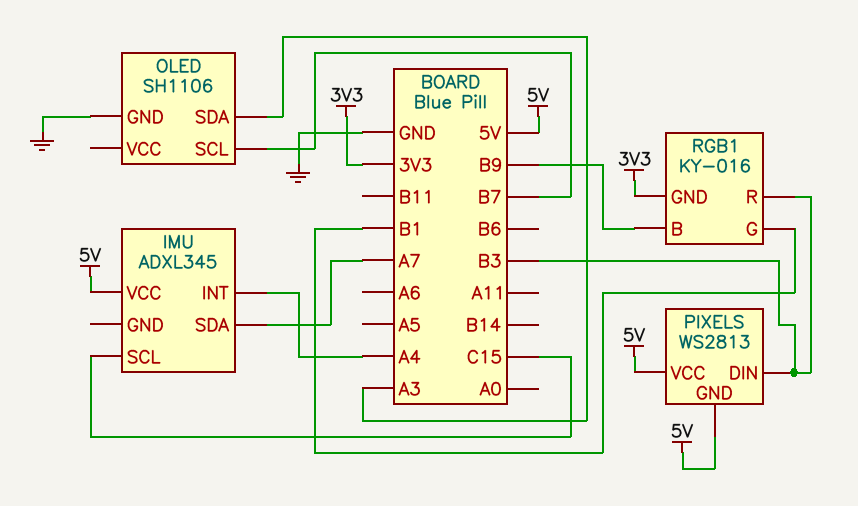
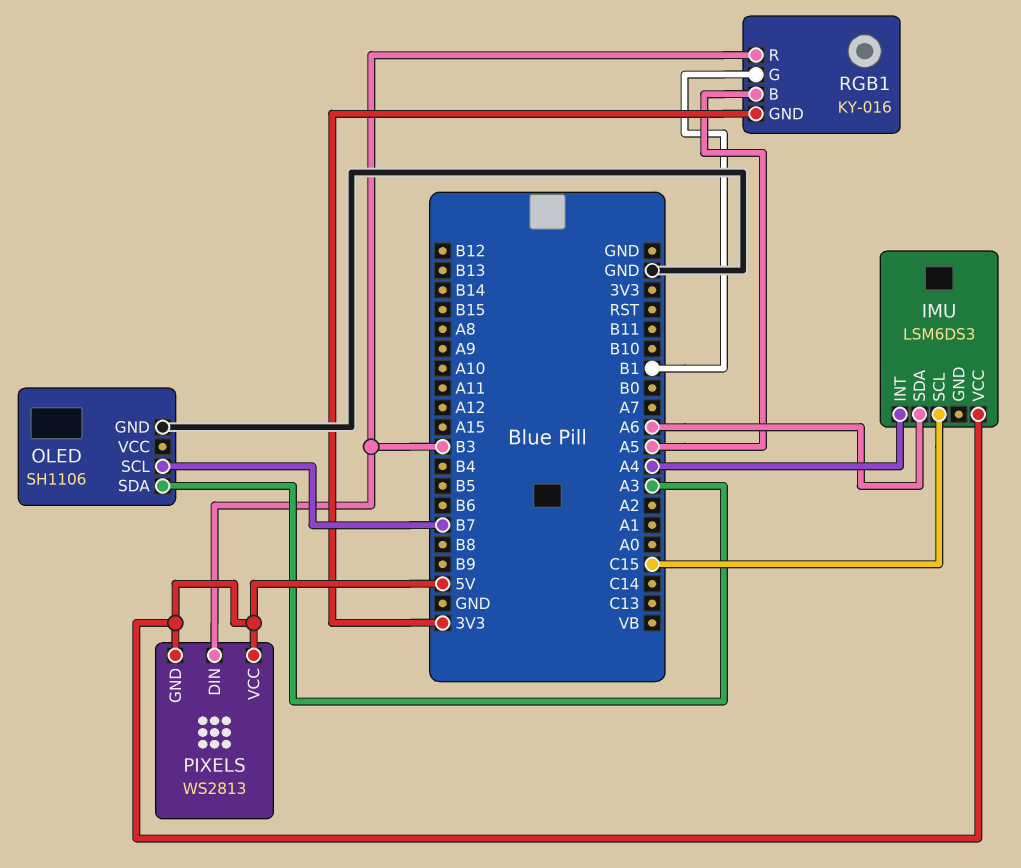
IMU: ADXL345 -> LSM6DS3
IMU pin SDA: A7 -> A6
RGB1 pin B: B9 -> A5

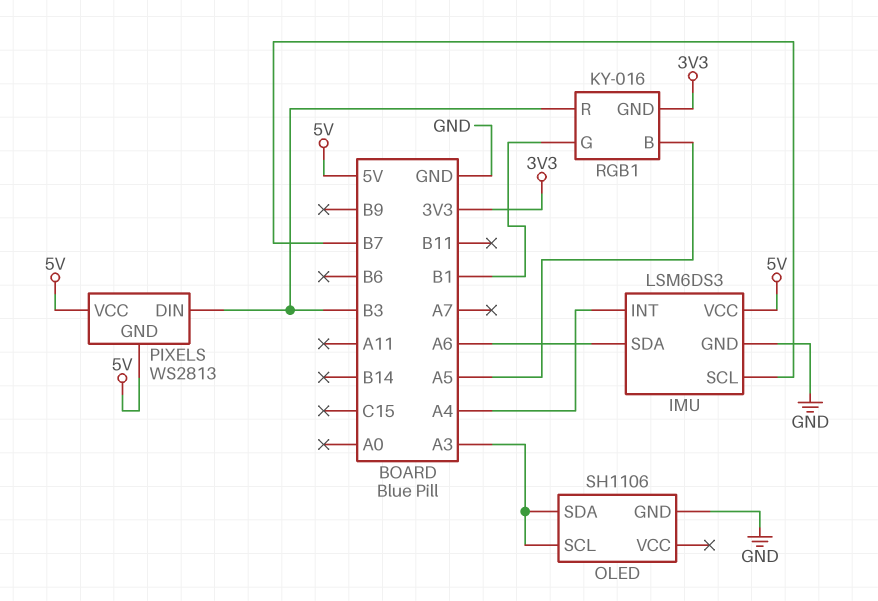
IMU pin GND: none -> GND
IMU pin SCL: C15 -> B7
OLED pin SCL: B7 -> A3

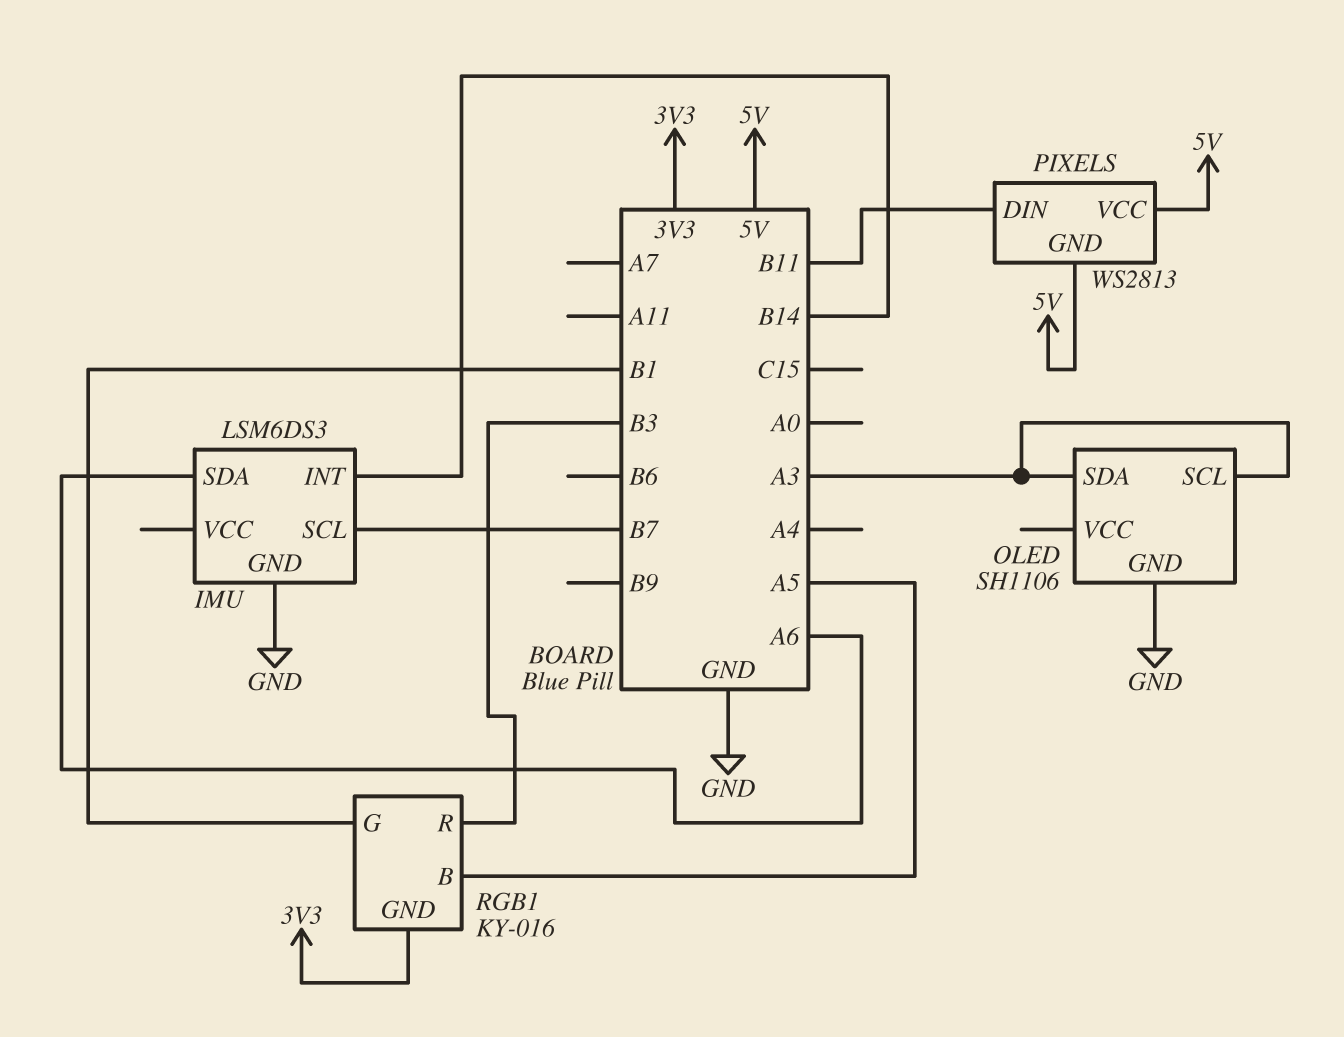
IMU pin INT: A4 -> B14
IMU pin VCC: 5V -> none
PIXELS pin DIN: B3 -> B11

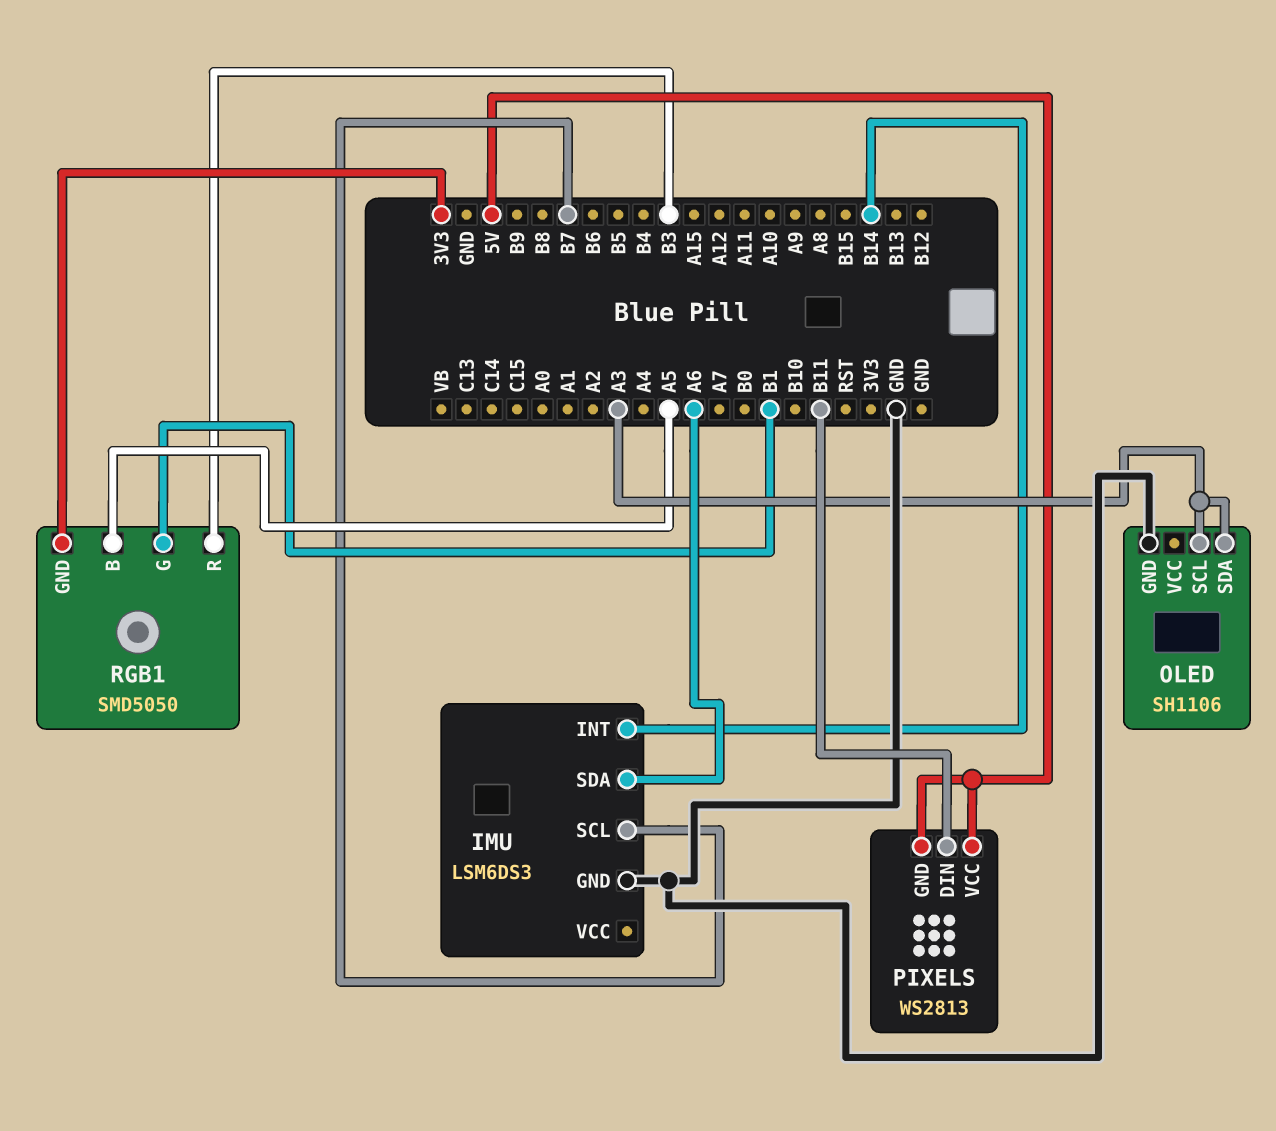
RGB1: KY-016 -> SMD5050

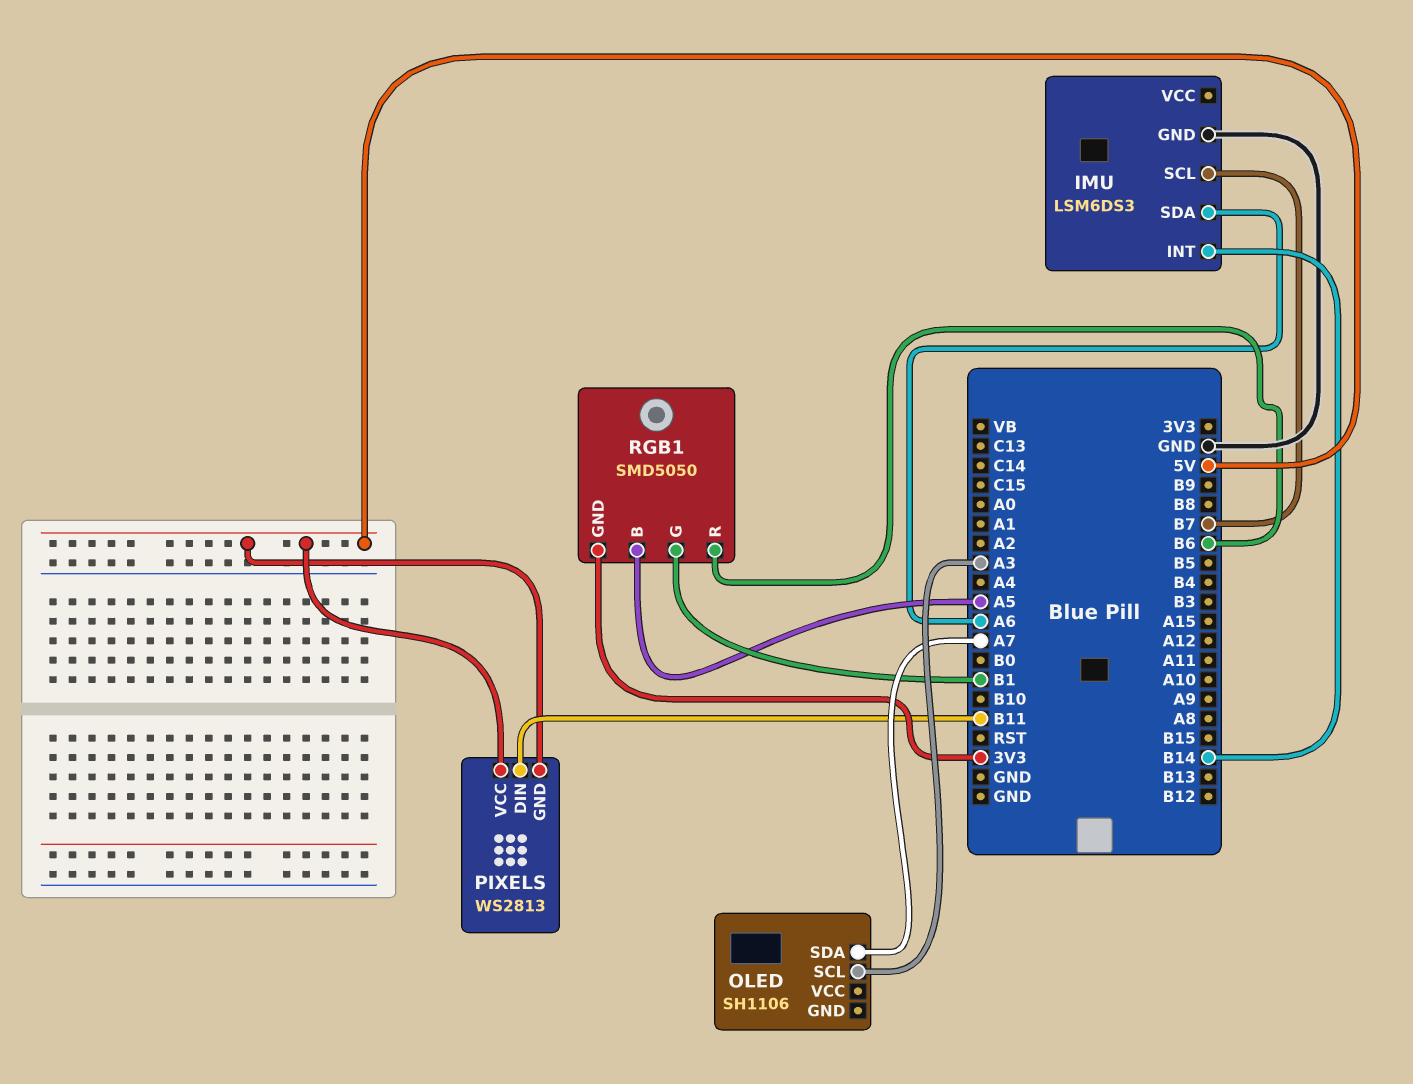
OLED pin GND: GND -> none
OLED pin SDA: A3 -> A7
RGB1 pin R: B3 -> B6

